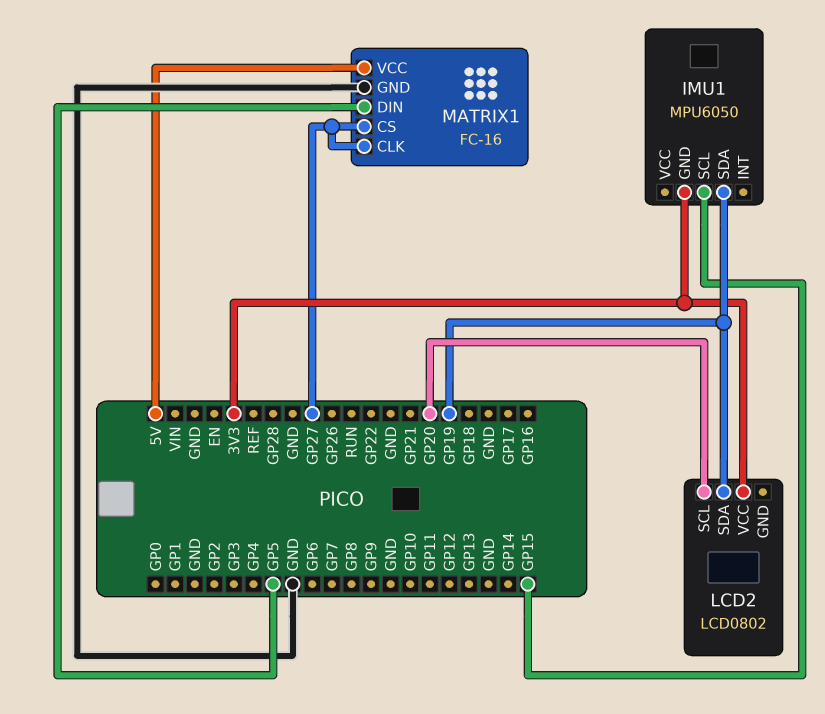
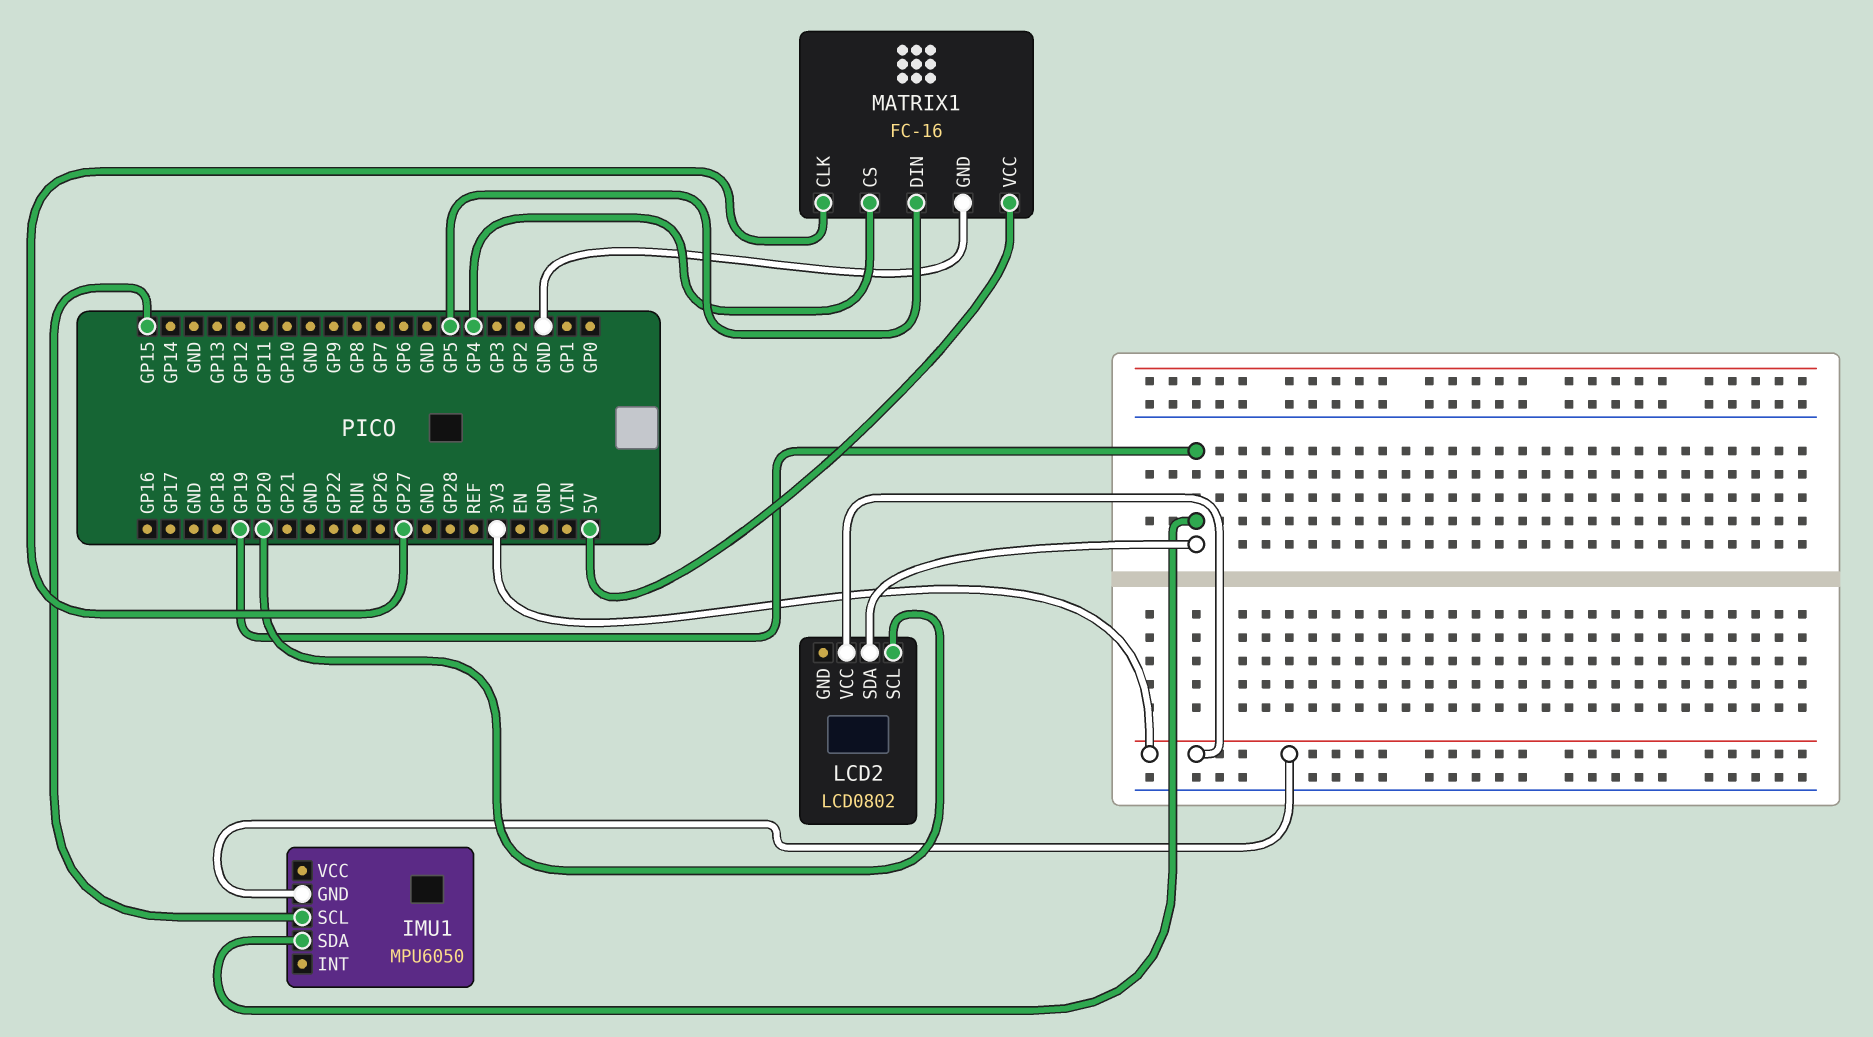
MATRIX1 pin CS: GP27 -> GP4

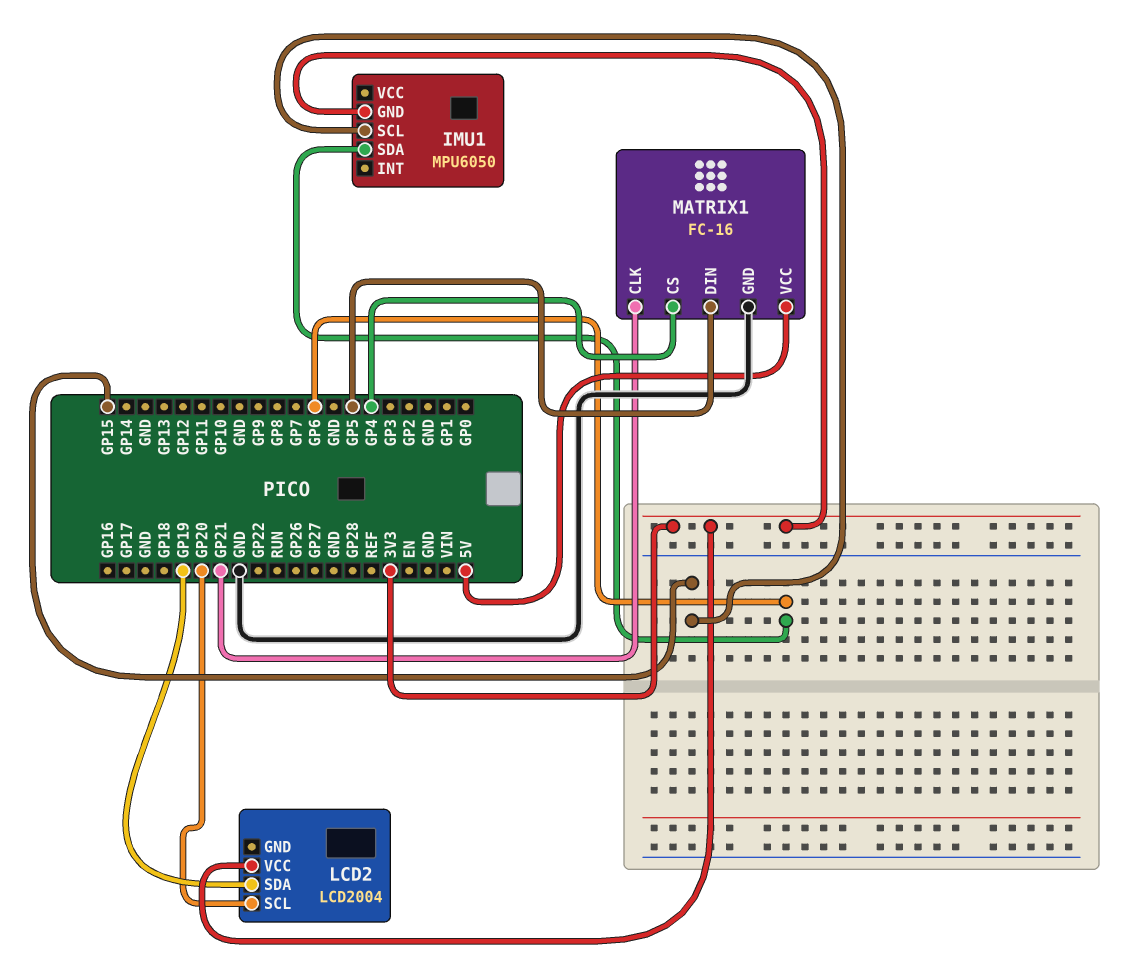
IMU1 pin SDA: GP19 -> GP6
LCD2: LCD0802 -> LCD2004
MATRIX1 pin CLK: GP27 -> GP21

